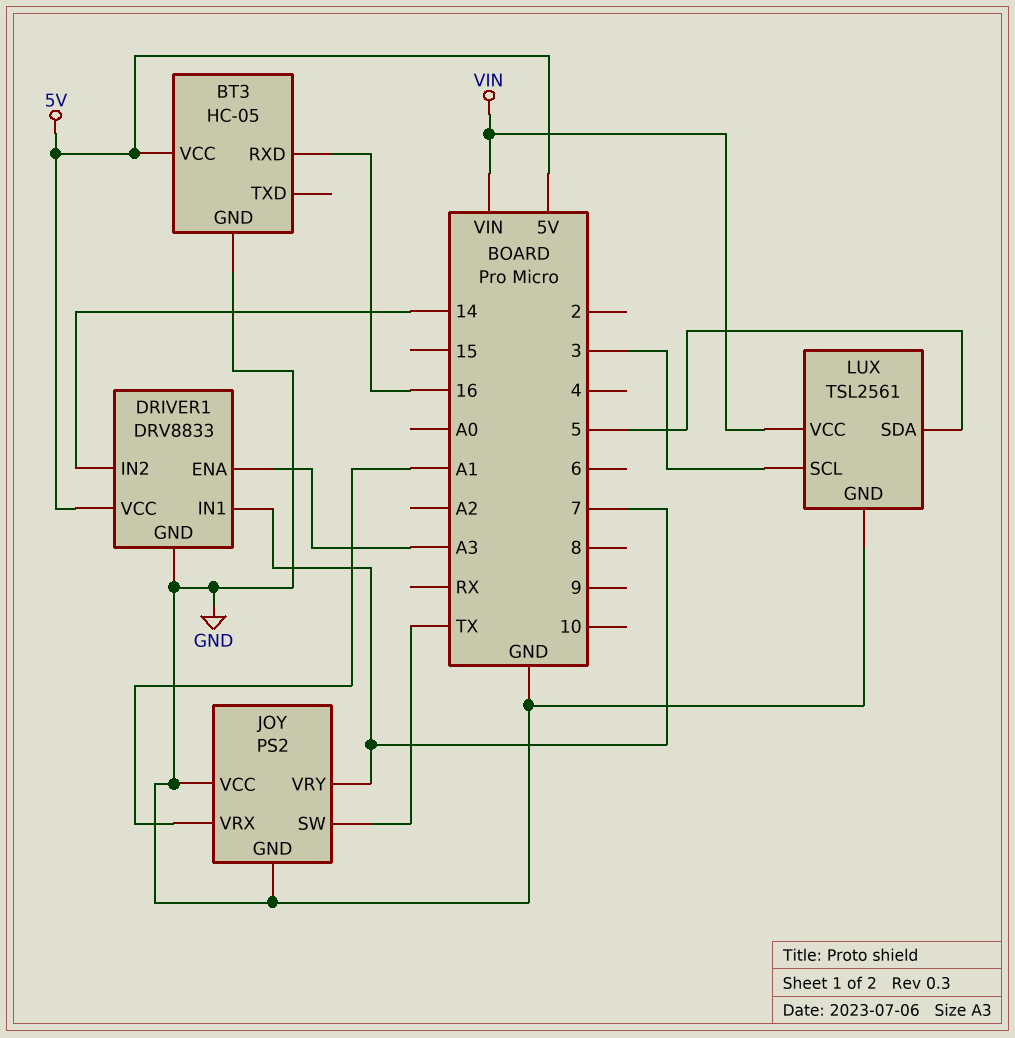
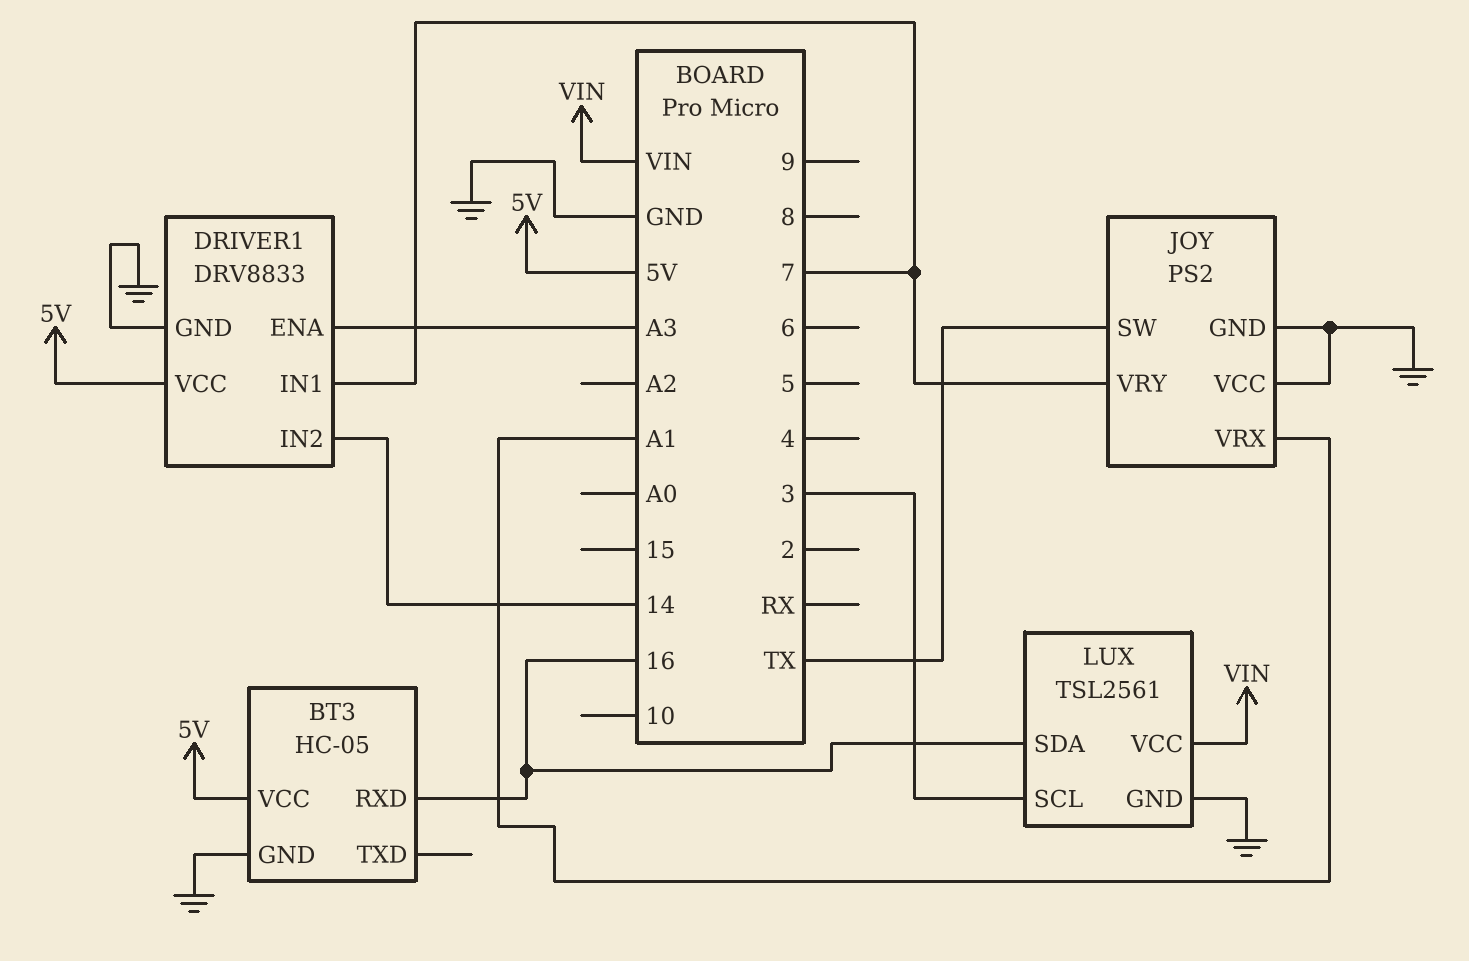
LUX pin SDA: 5 -> 16

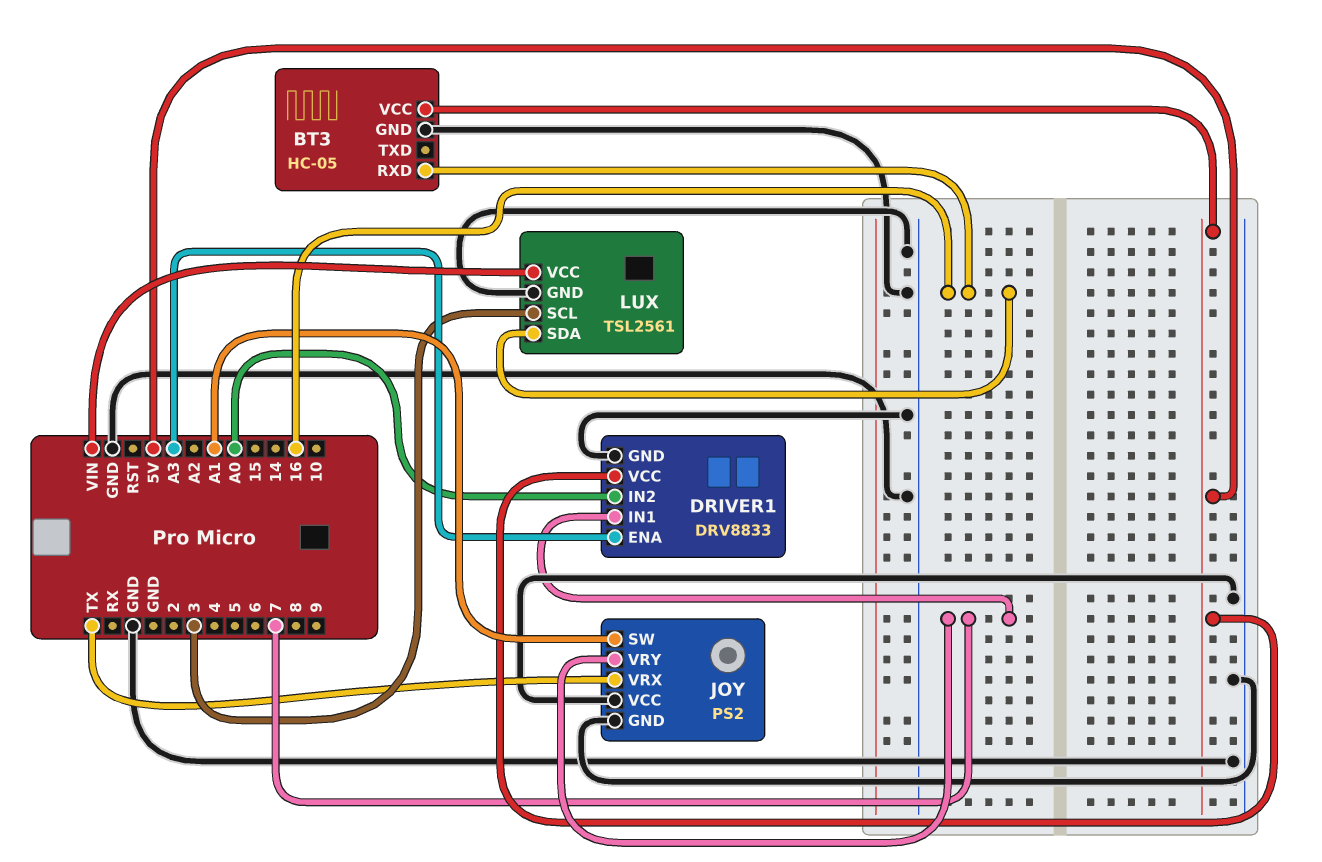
DRIVER1 pin IN2: 14 -> A0
JOY pin SW: TX -> A1
JOY pin VRX: A1 -> TX

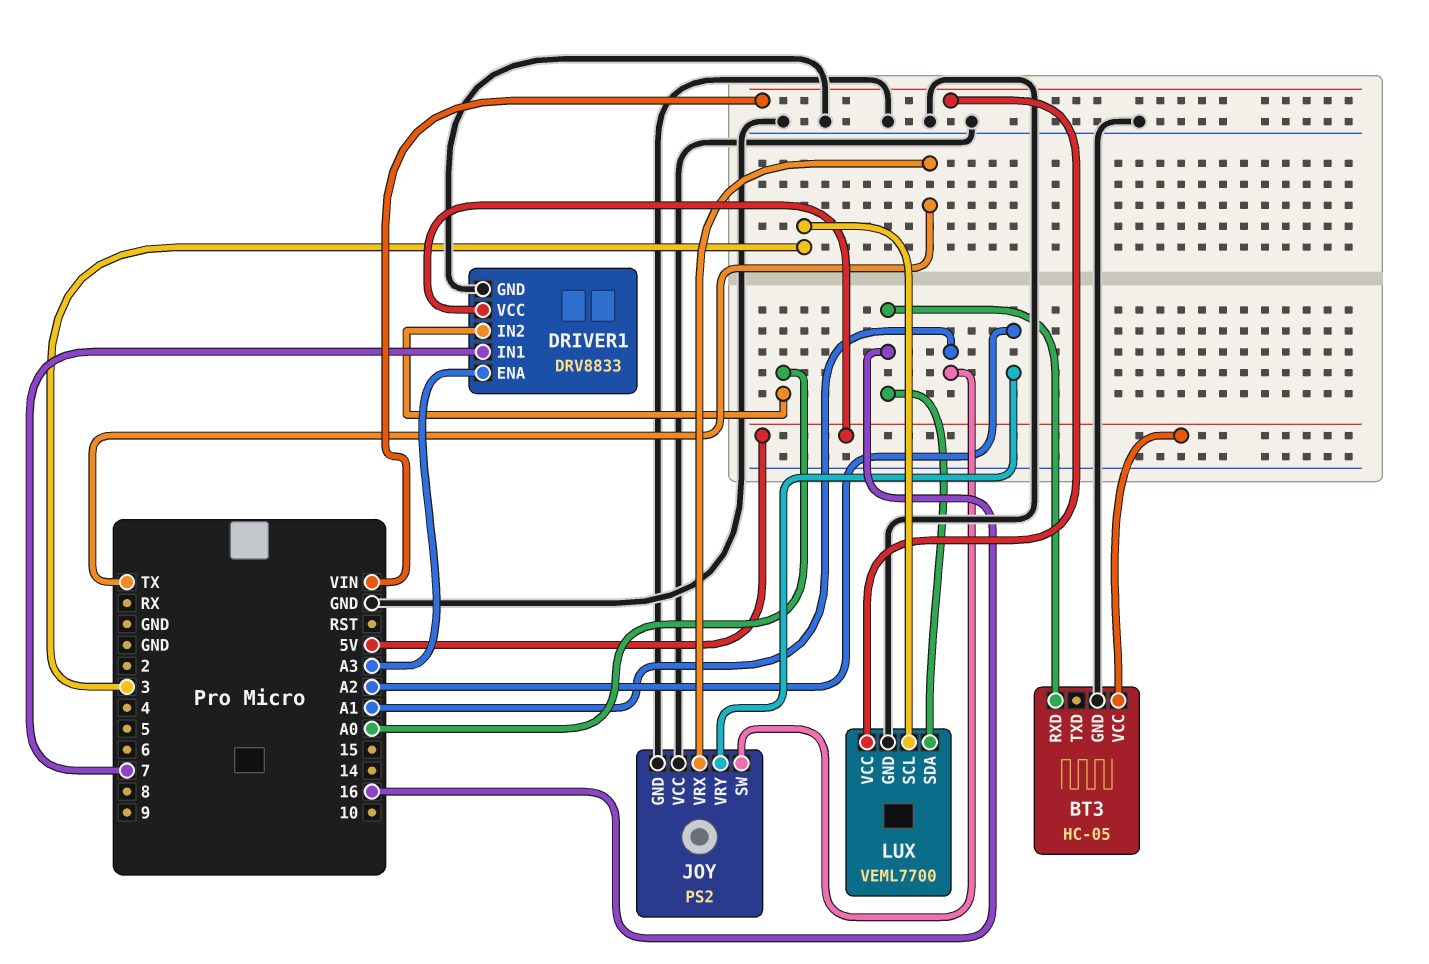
JOY pin VRY: 7 -> A2
LUX: TSL2561 -> VEML7700

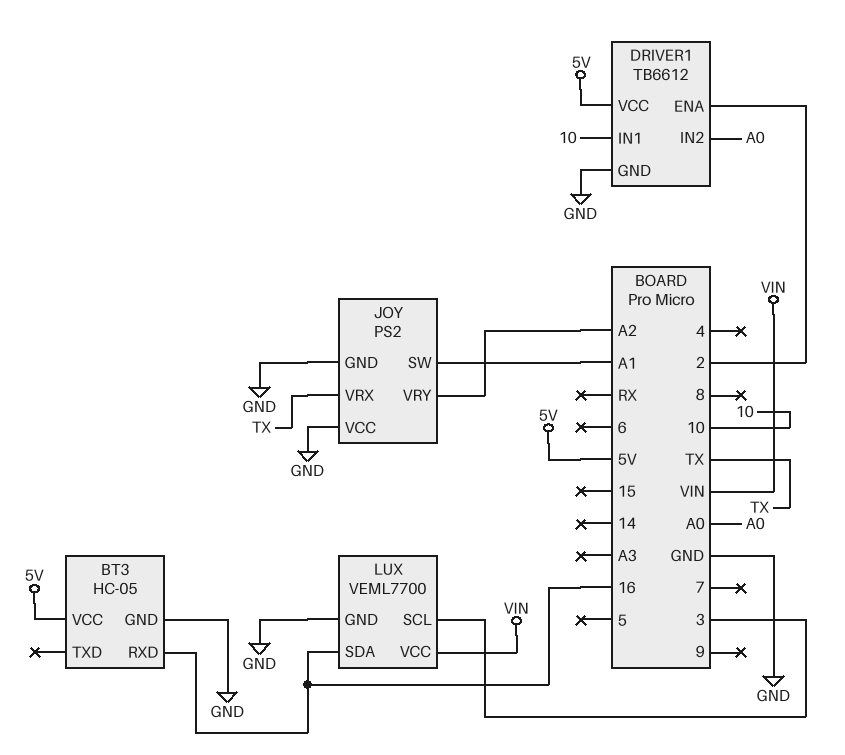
DRIVER1: DRV8833 -> TB6612
DRIVER1 pin ENA: A3 -> 2
DRIVER1 pin IN1: 7 -> 10

